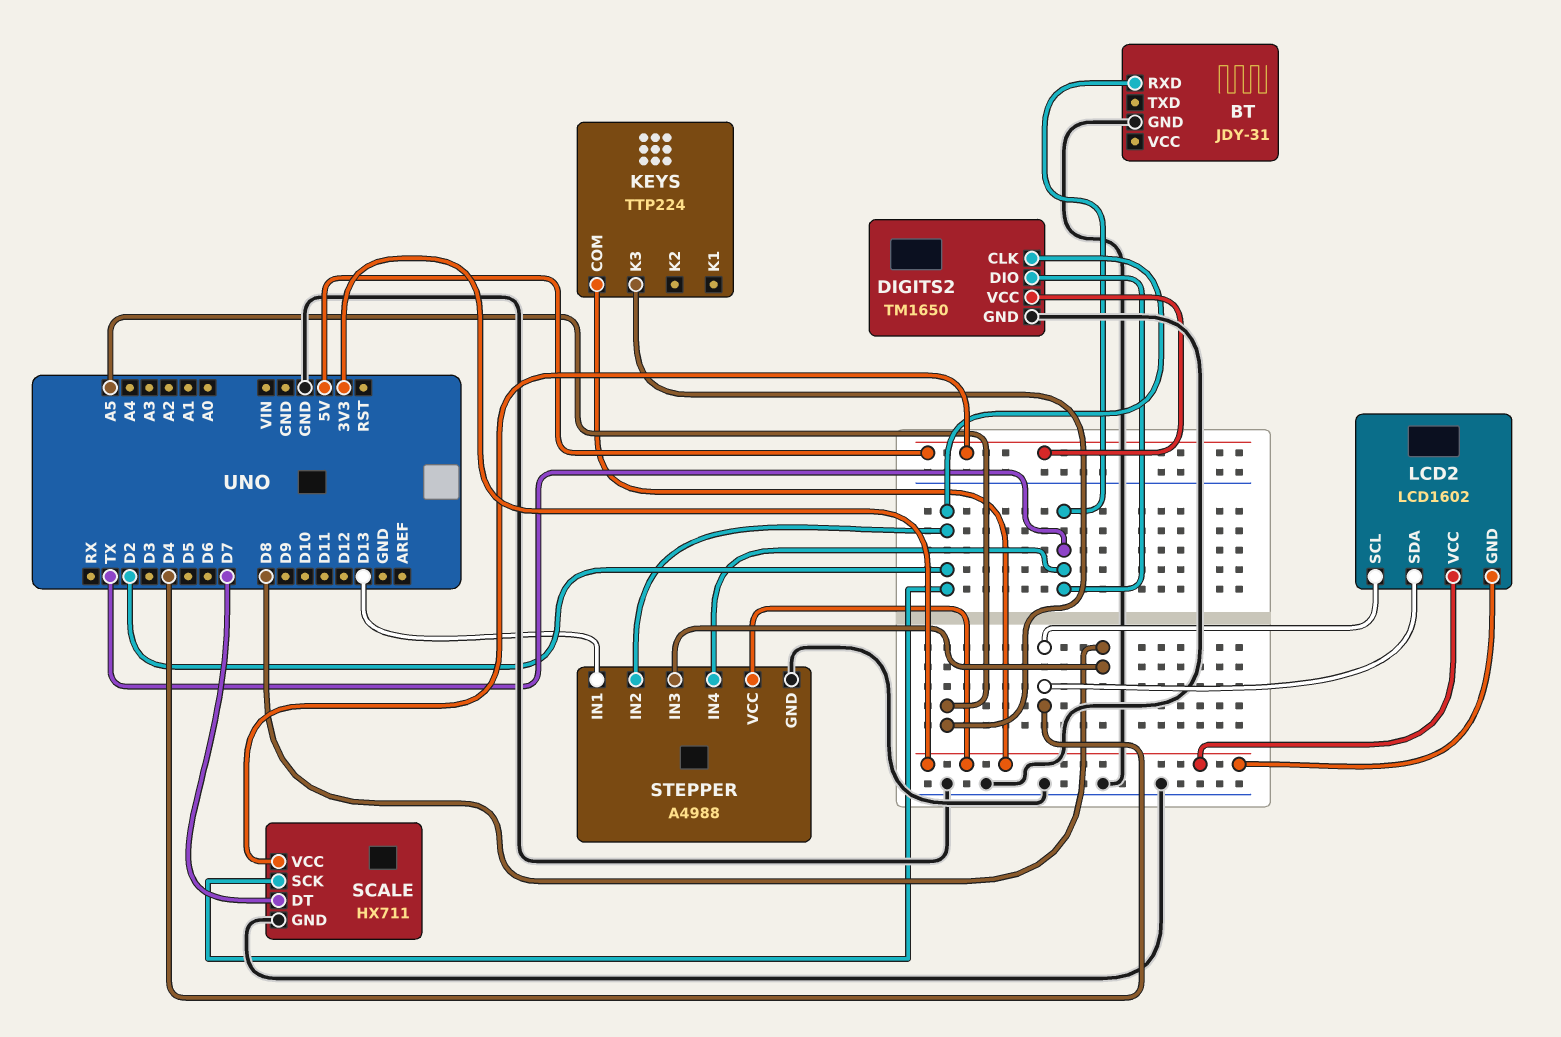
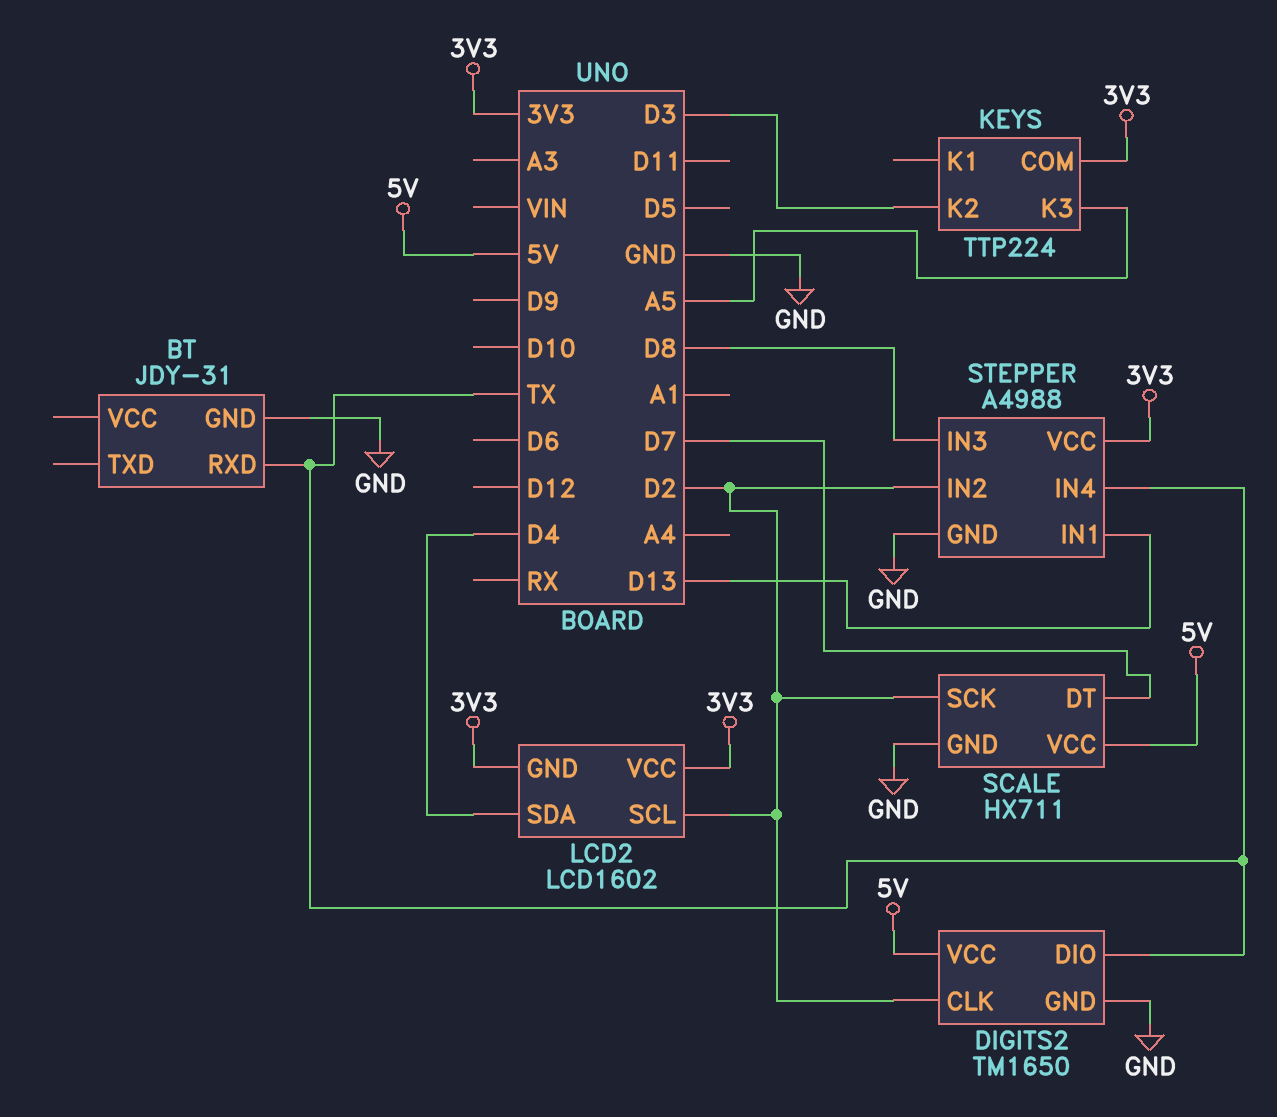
KEYS pin K2: none -> D3
LCD2 pin SCL: D4 -> D2

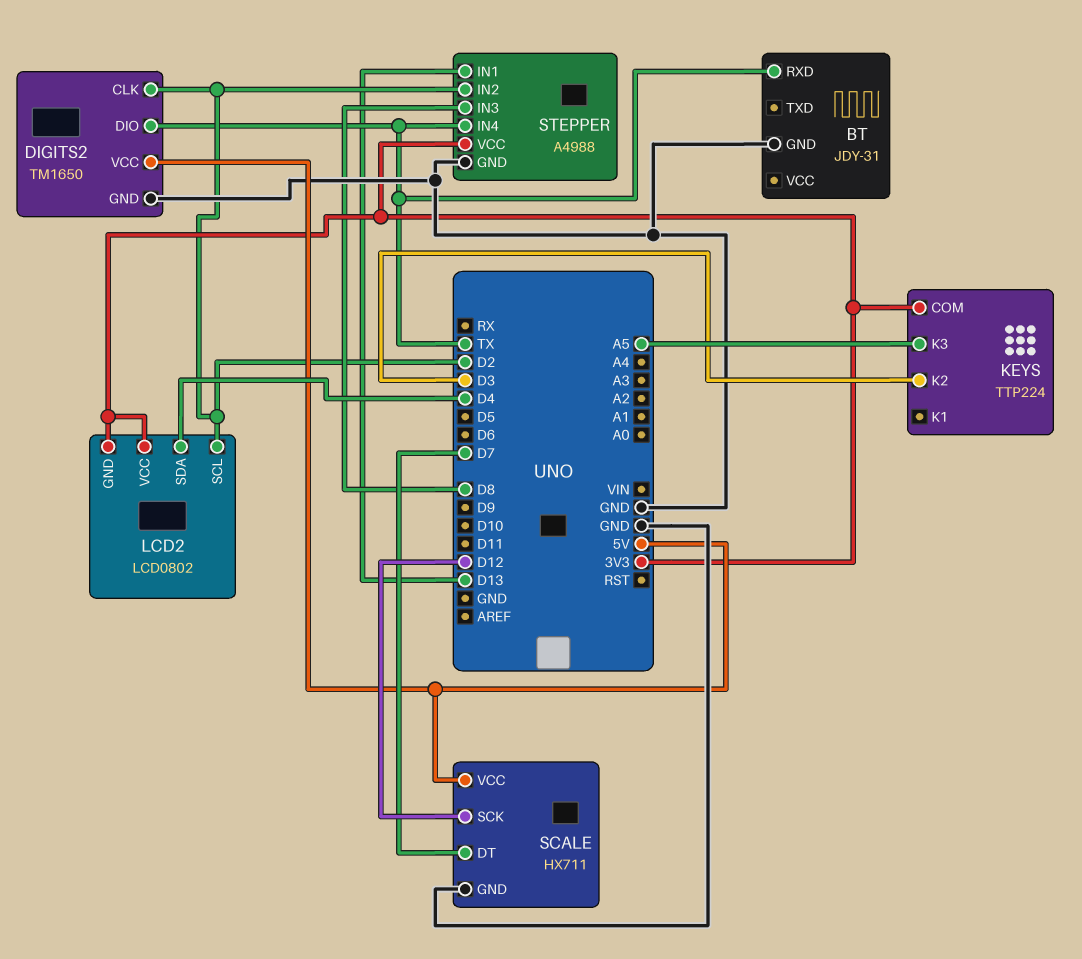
LCD2: LCD1602 -> LCD0802
SCALE pin SCK: D2 -> D12

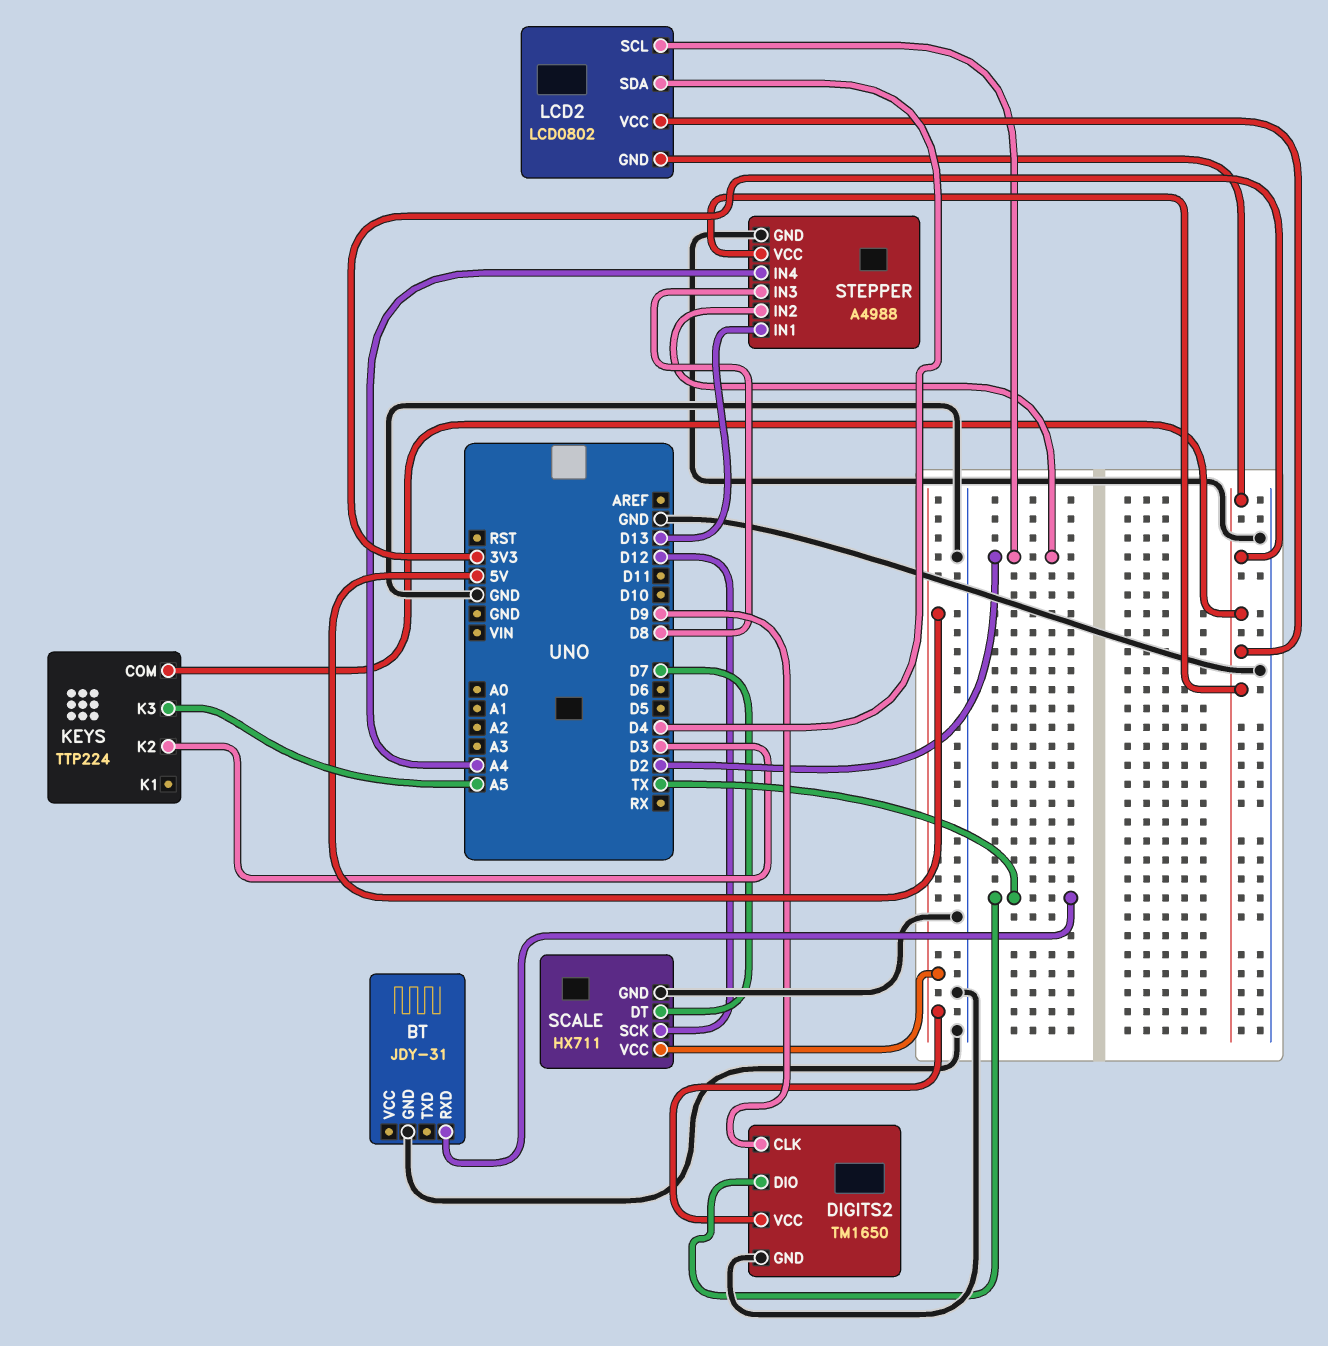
DIGITS2 pin CLK: D2 -> D9
STEPPER pin IN4: TX -> A4

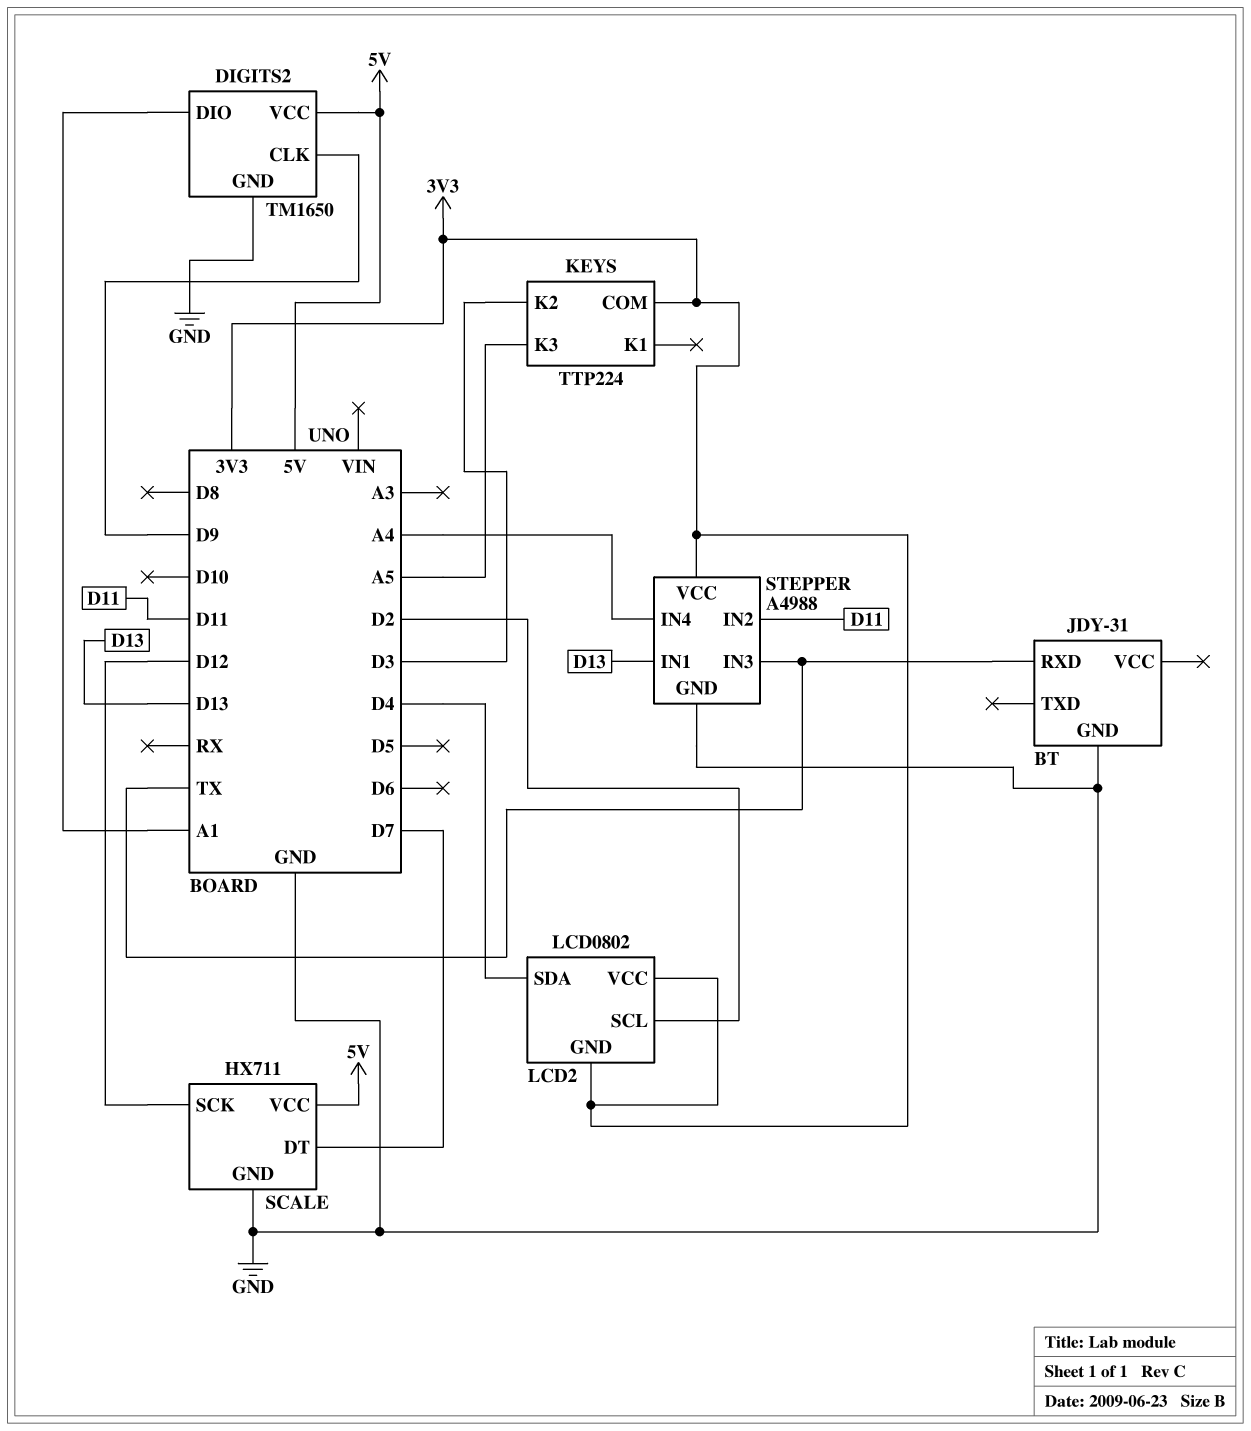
DIGITS2 pin DIO: TX -> A1
STEPPER pin IN2: D2 -> D11
STEPPER pin IN3: D8 -> TX

